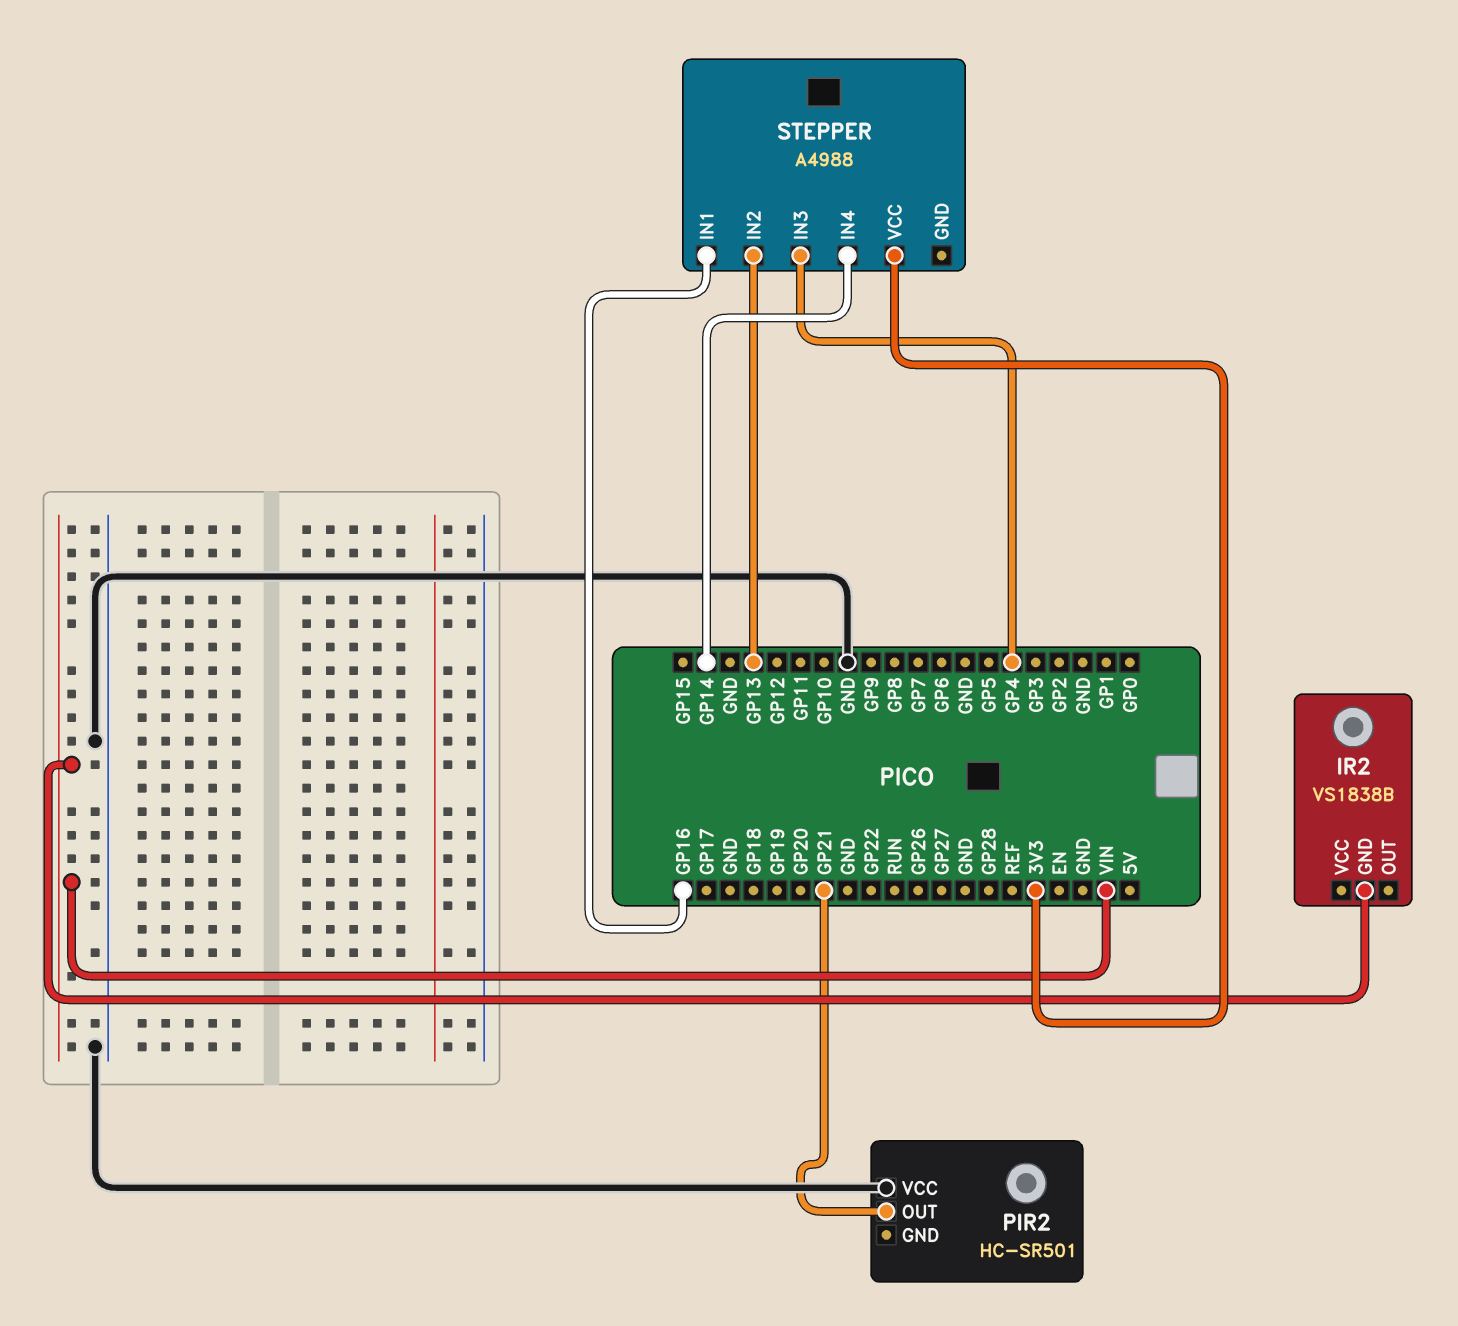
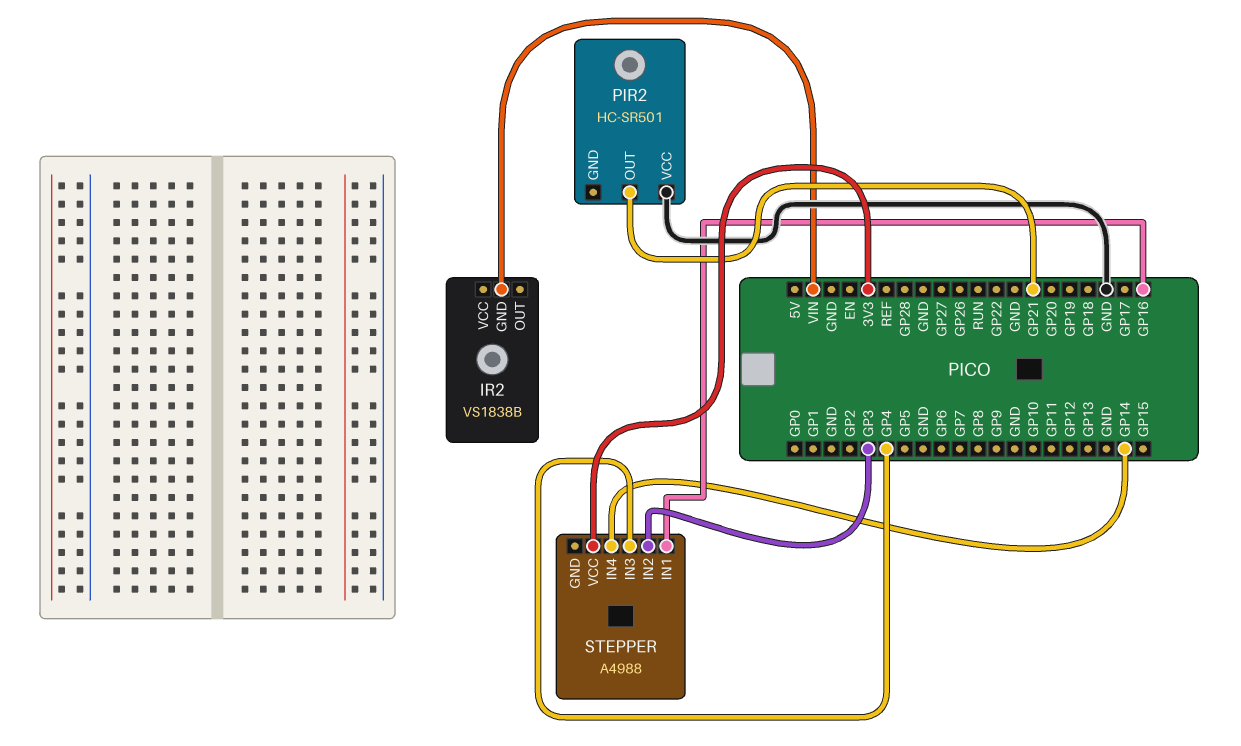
STEPPER pin IN2: GP13 -> GP3

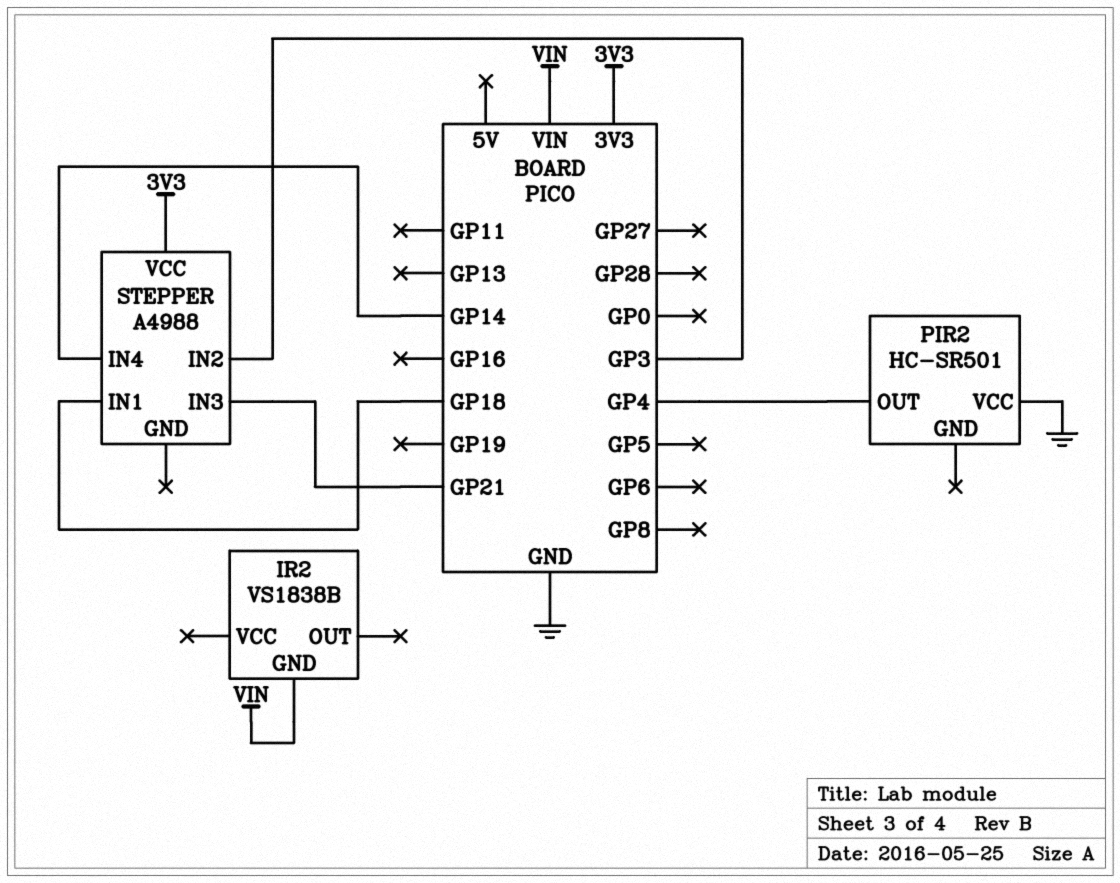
PIR2 pin OUT: GP21 -> GP4
STEPPER pin IN1: GP16 -> GP18
STEPPER pin IN3: GP4 -> GP21

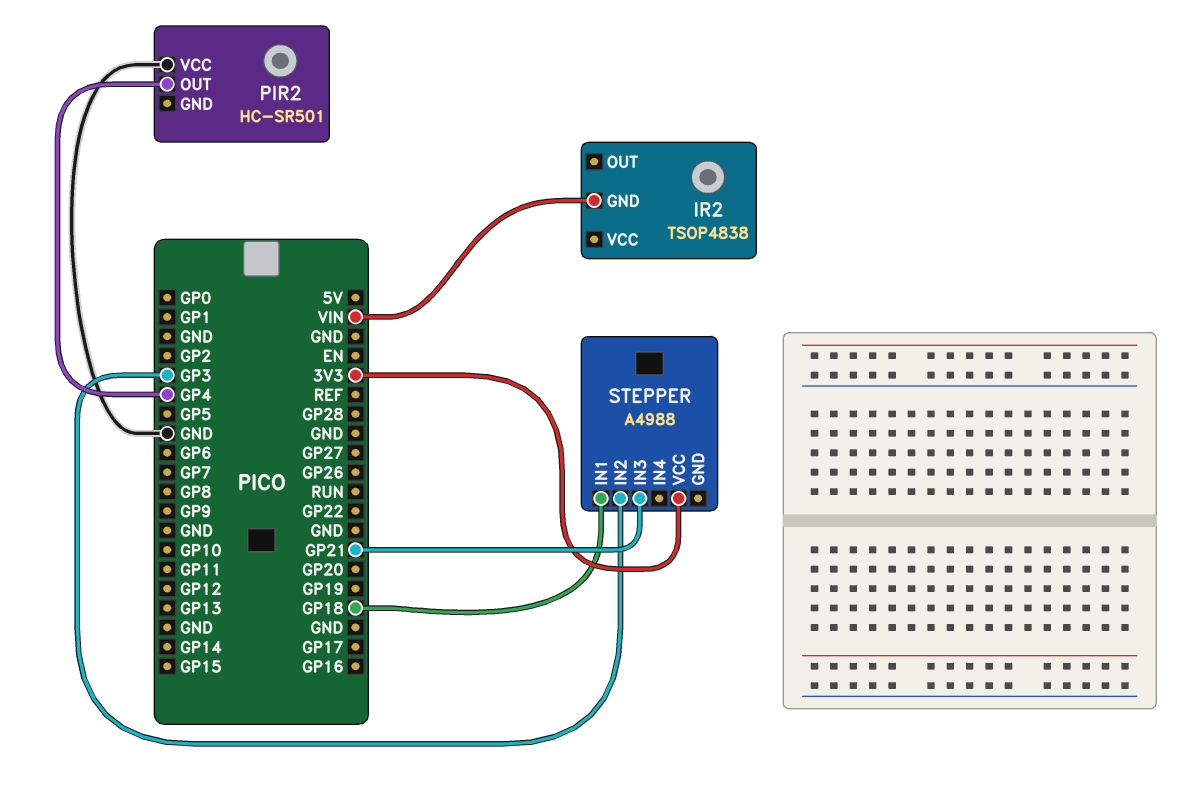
IR2: VS1838B -> TSOP4838
STEPPER pin IN4: GP14 -> none

